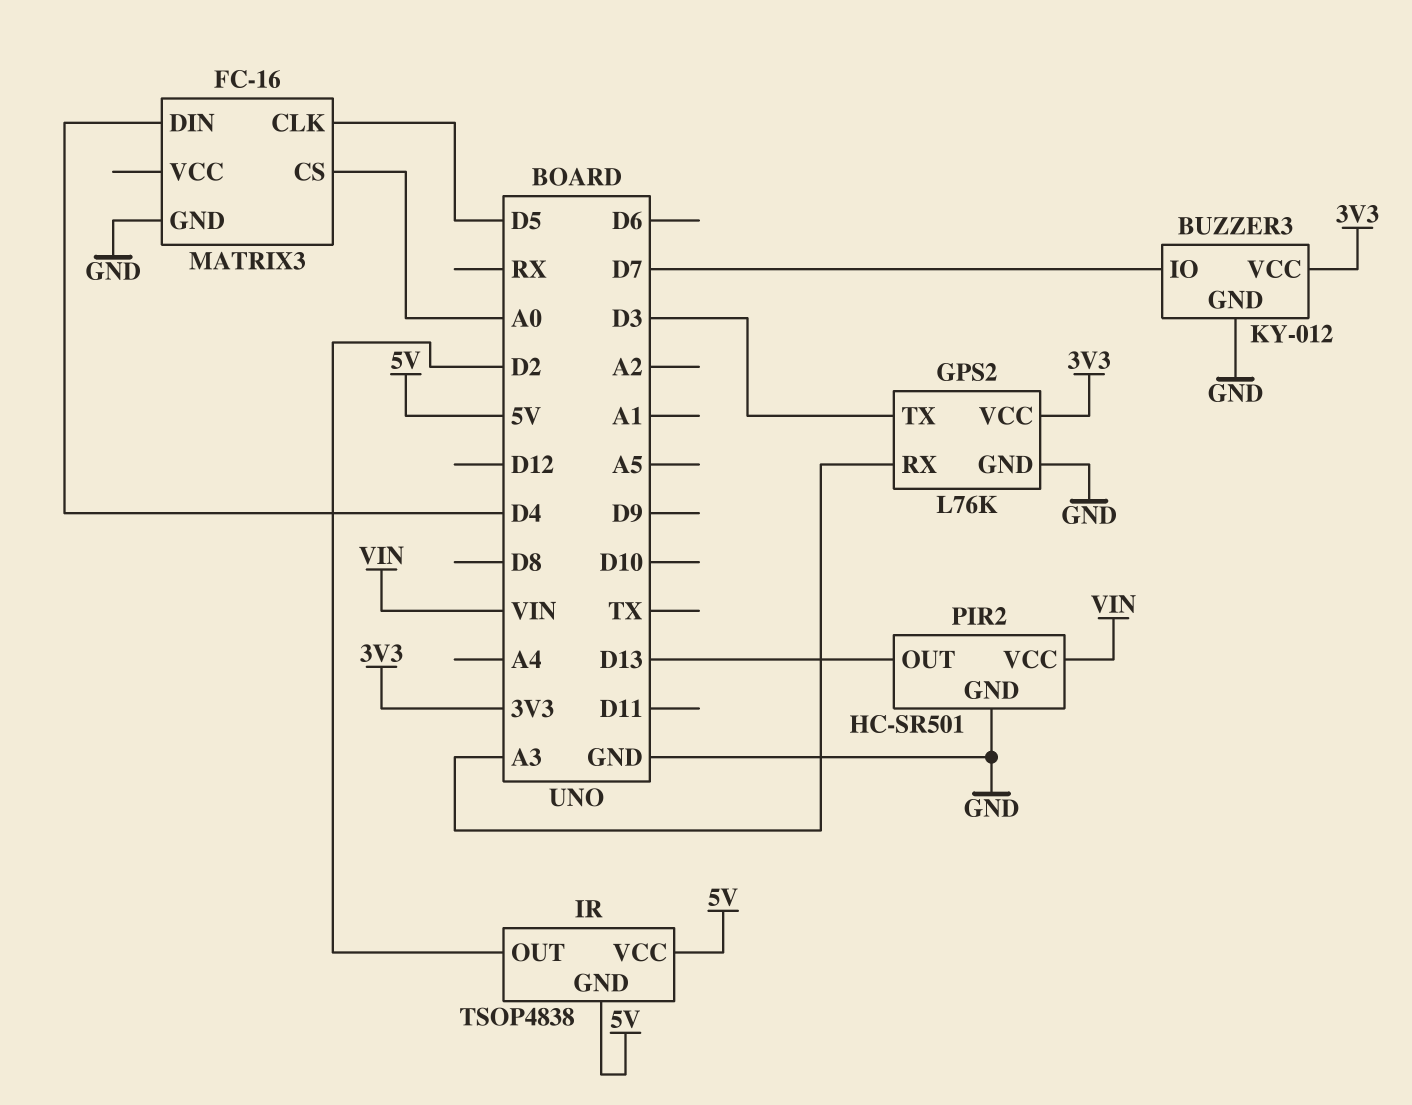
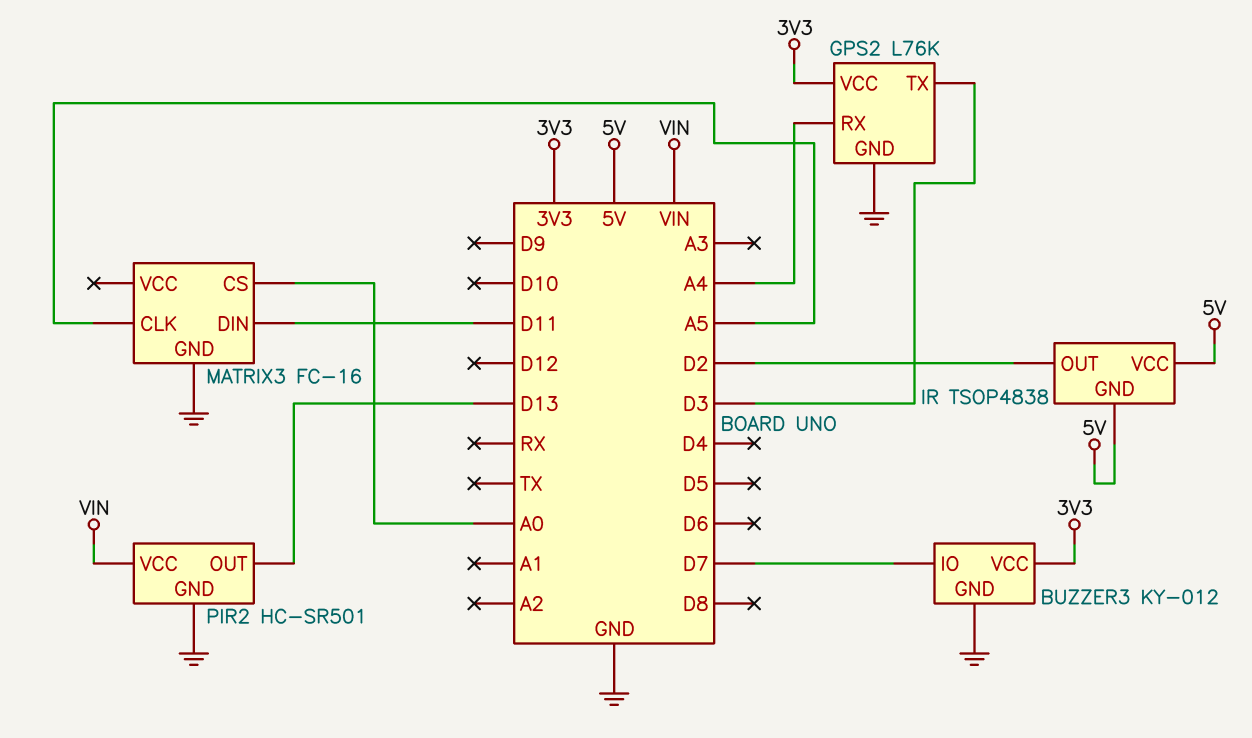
GPS2 pin RX: A3 -> A4
MATRIX3 pin CLK: D5 -> A5
MATRIX3 pin DIN: D4 -> D11

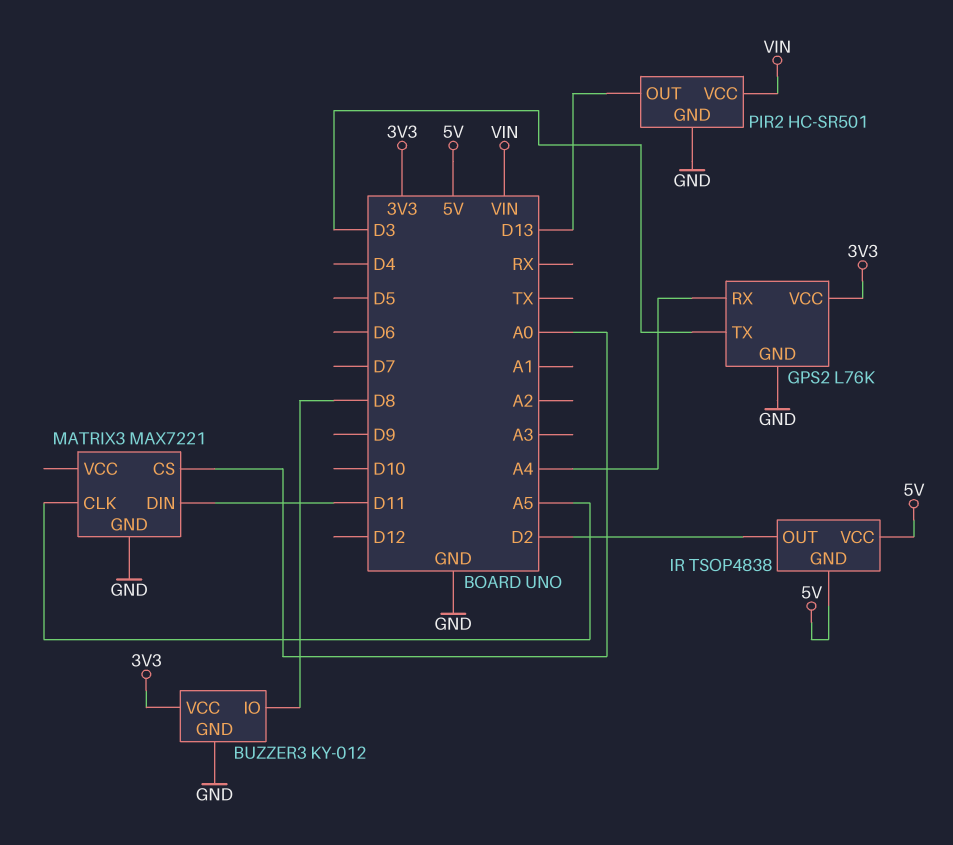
BUZZER3 pin IO: D7 -> D8
MATRIX3: FC-16 -> MAX7221

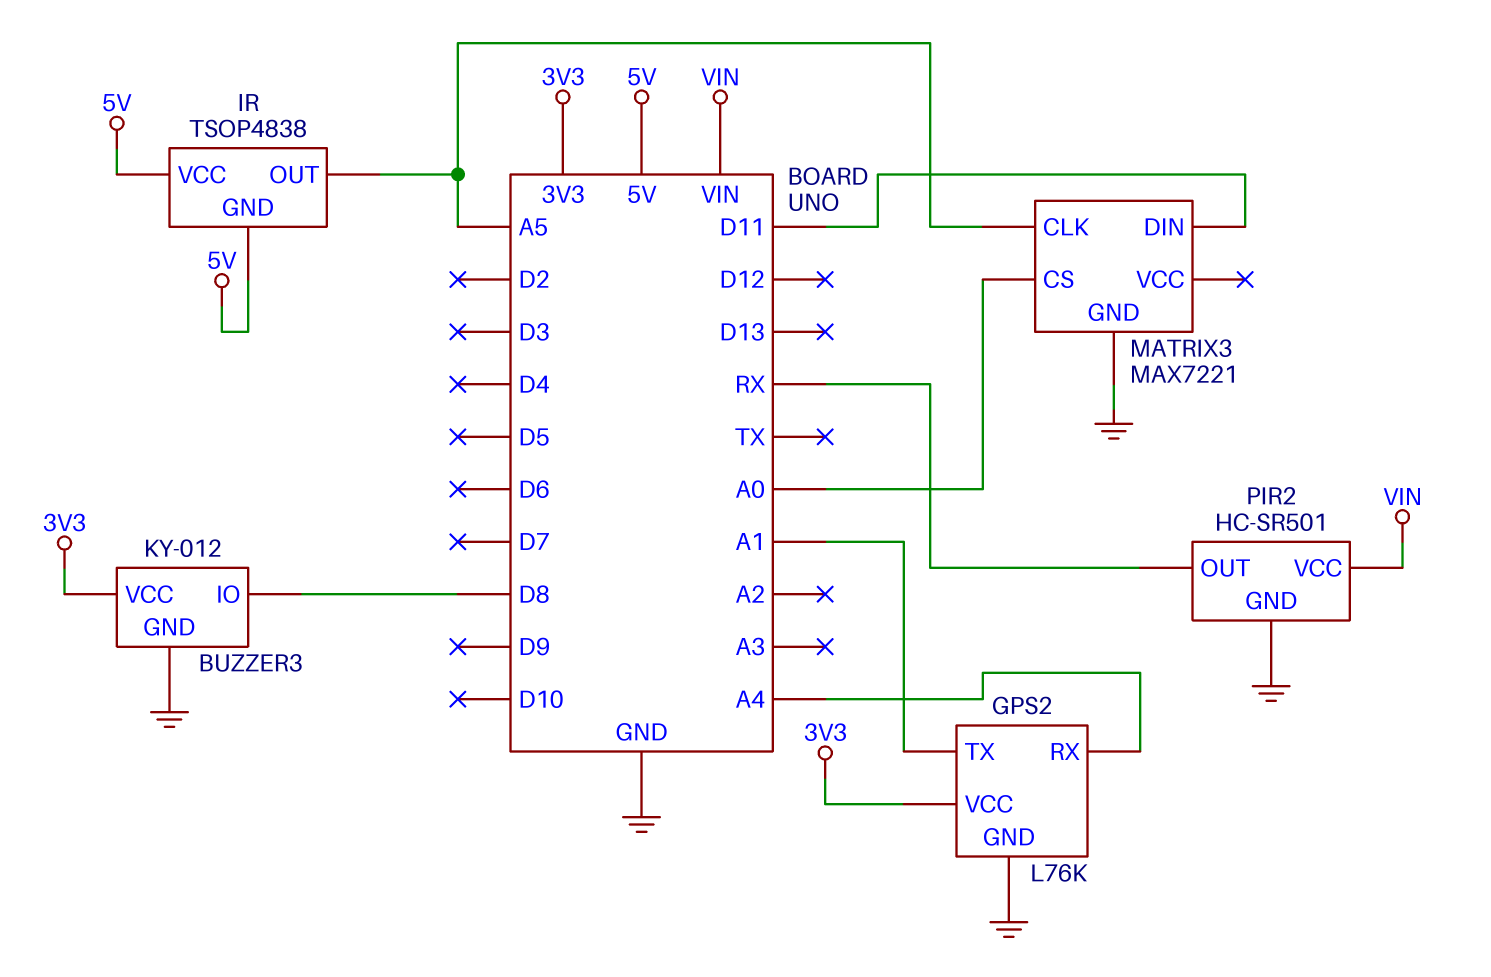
GPS2 pin TX: D3 -> A1
IR pin OUT: D2 -> A5
PIR2 pin OUT: D13 -> RX

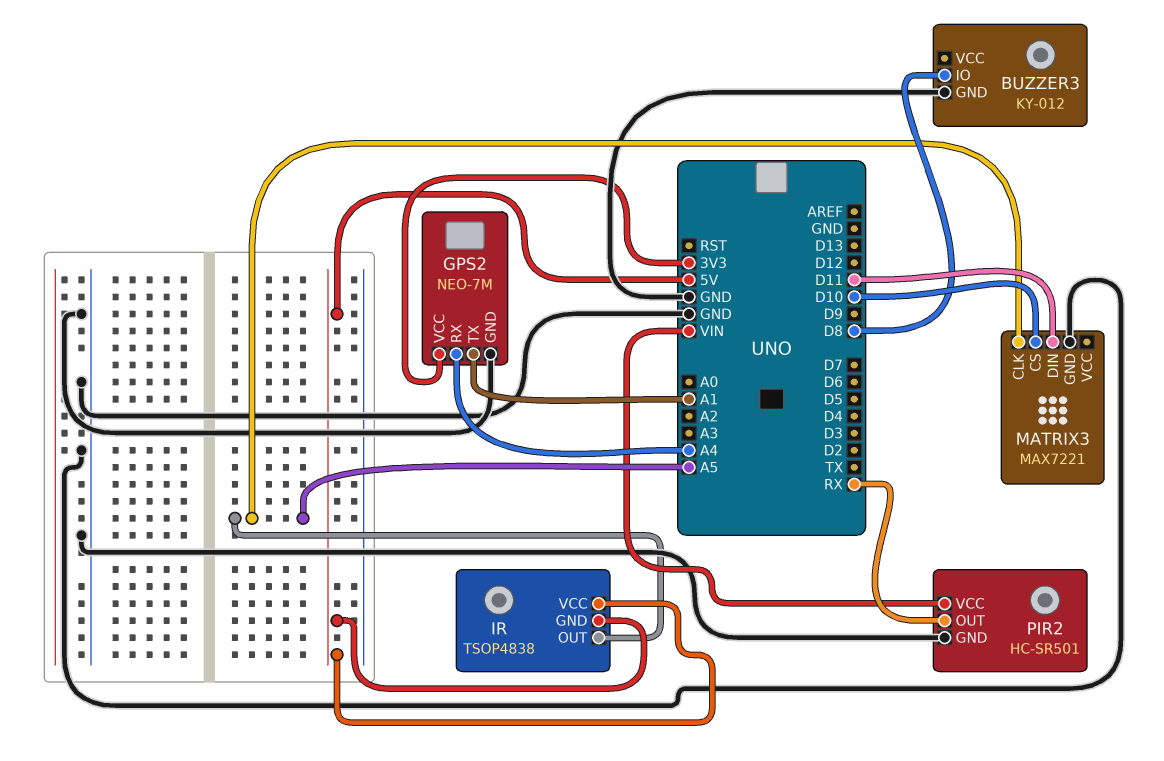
BUZZER3 pin VCC: 3V3 -> none
GPS2: L76K -> NEO-7M
MATRIX3 pin CS: A0 -> D10

